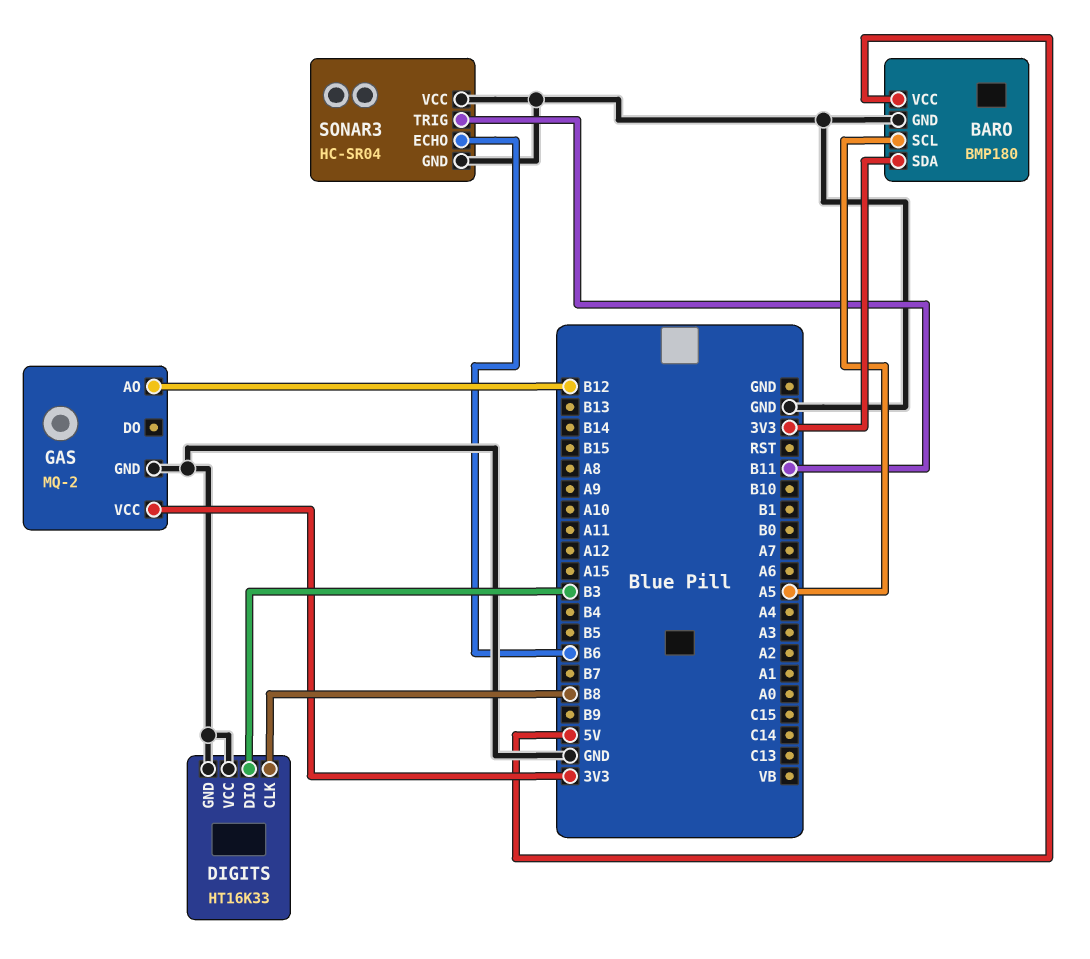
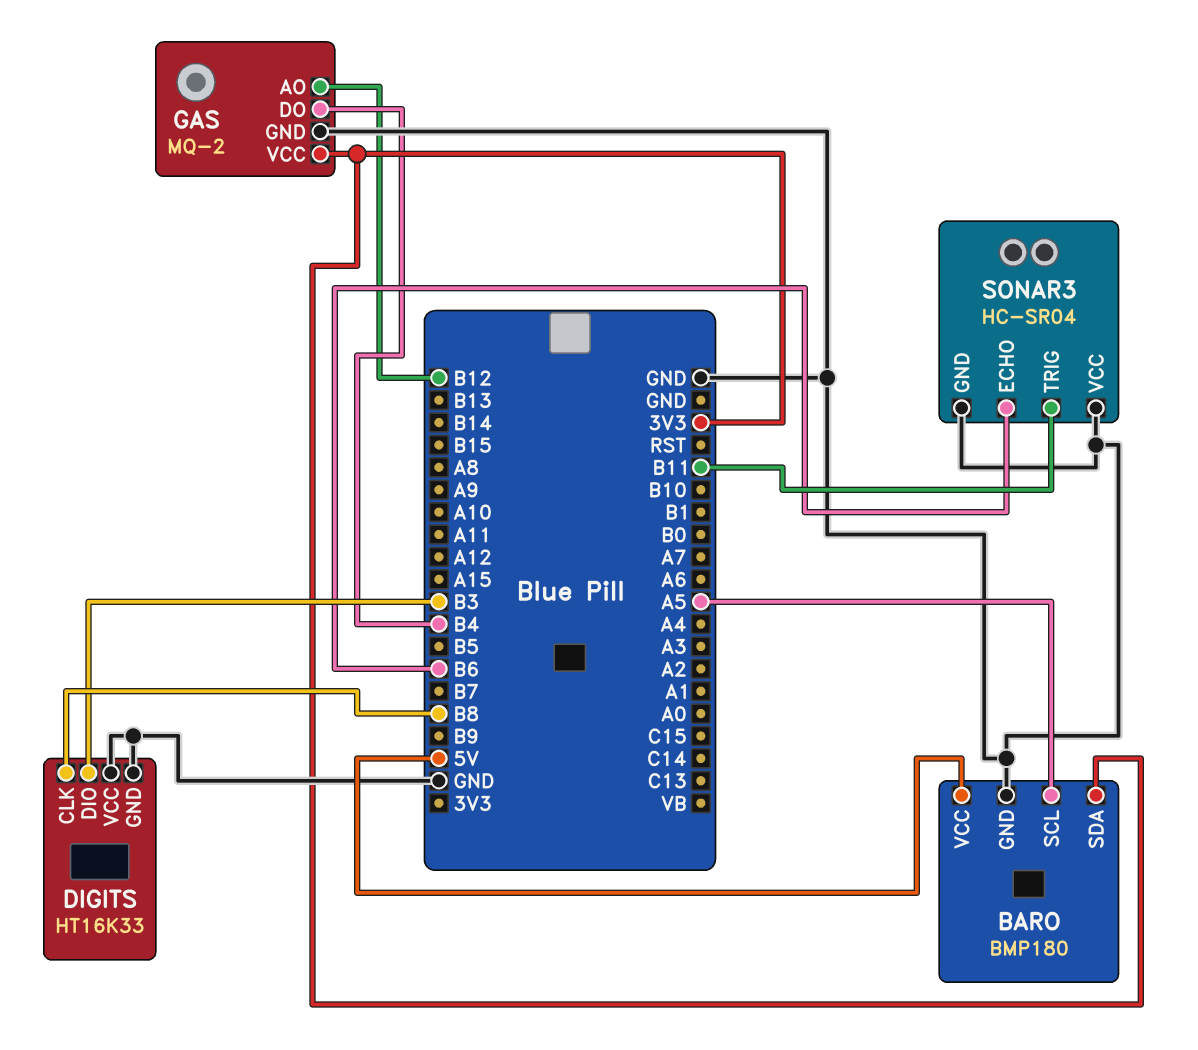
GAS pin DO: none -> B4

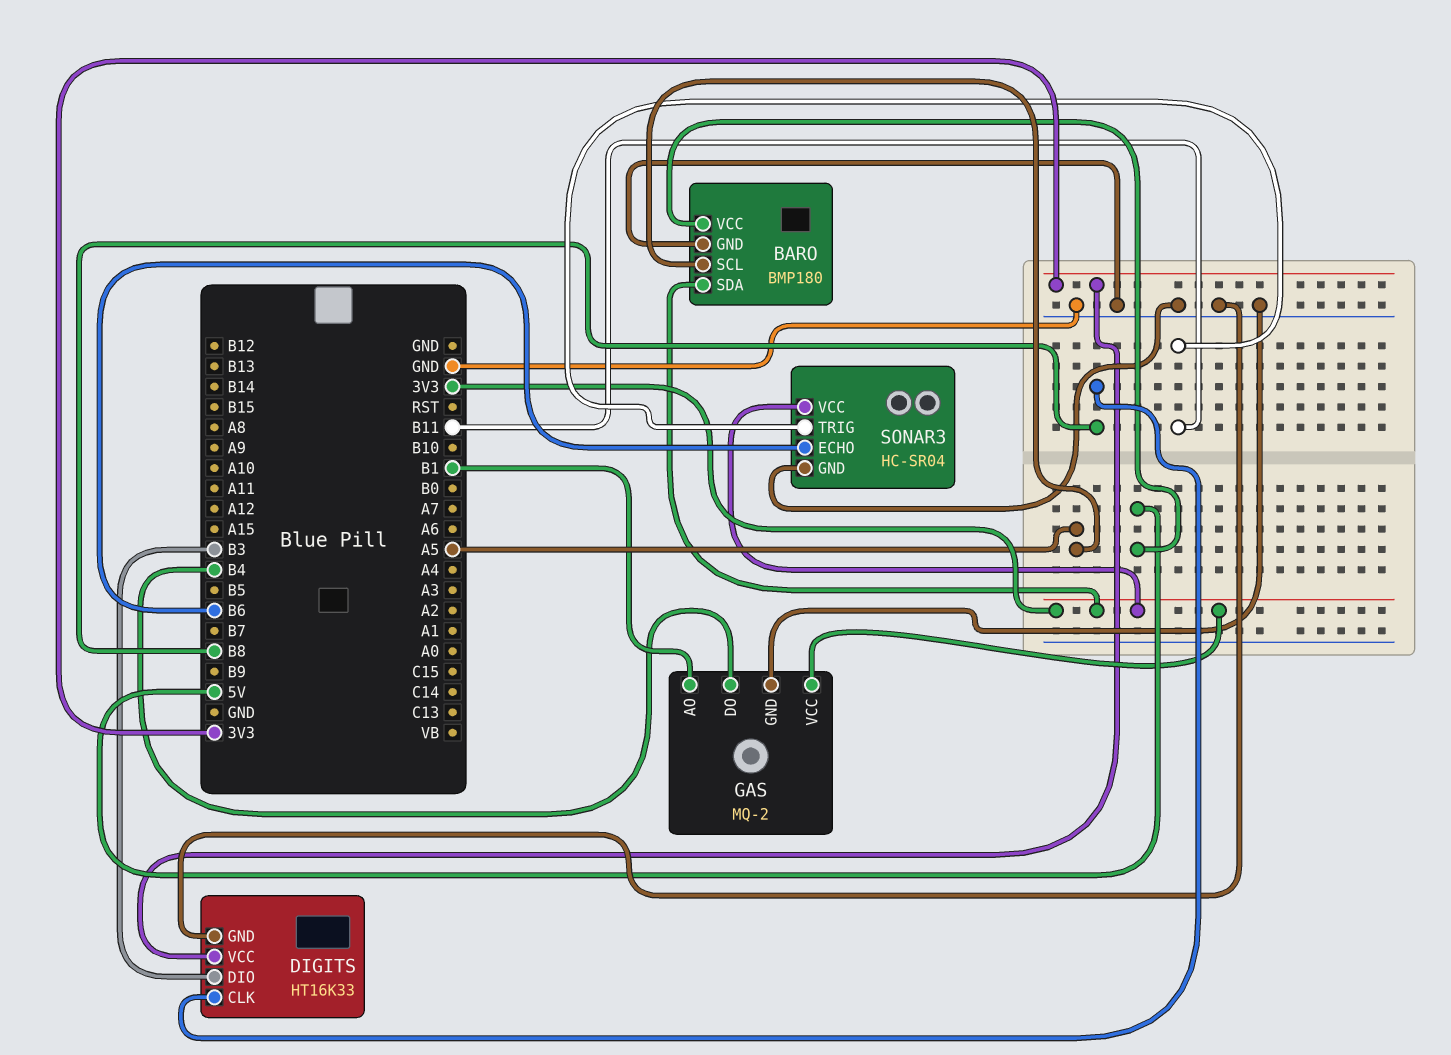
DIGITS pin VCC: GND -> 3V3
GAS pin AO: B12 -> B1
SONAR3 pin VCC: GND -> 3V3

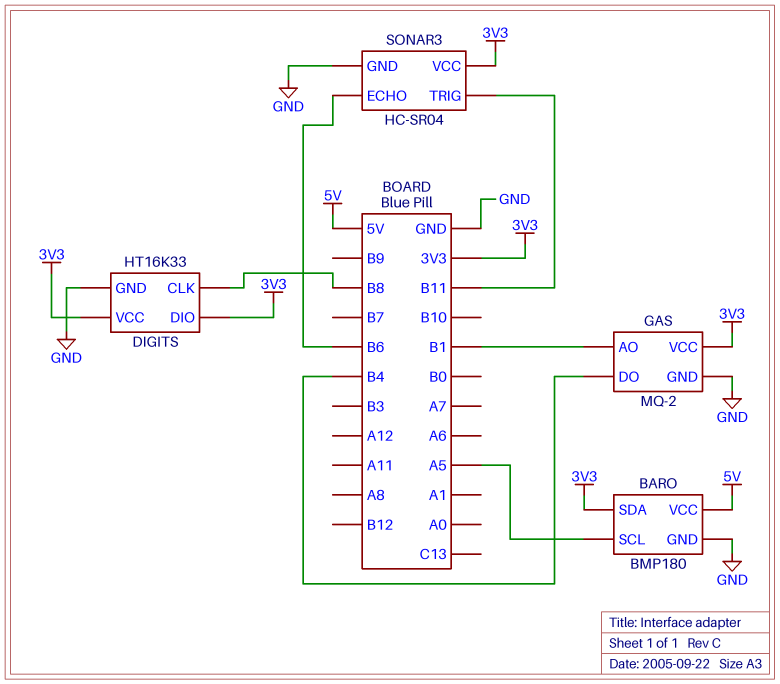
DIGITS pin DIO: B3 -> 3V3

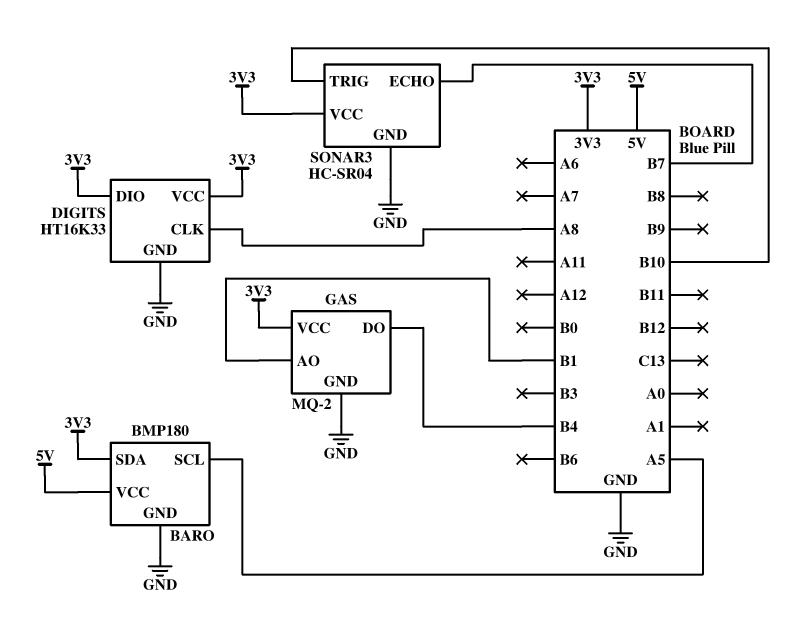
DIGITS pin CLK: B8 -> A8
SONAR3 pin ECHO: B6 -> B7
SONAR3 pin TRIG: B11 -> B10

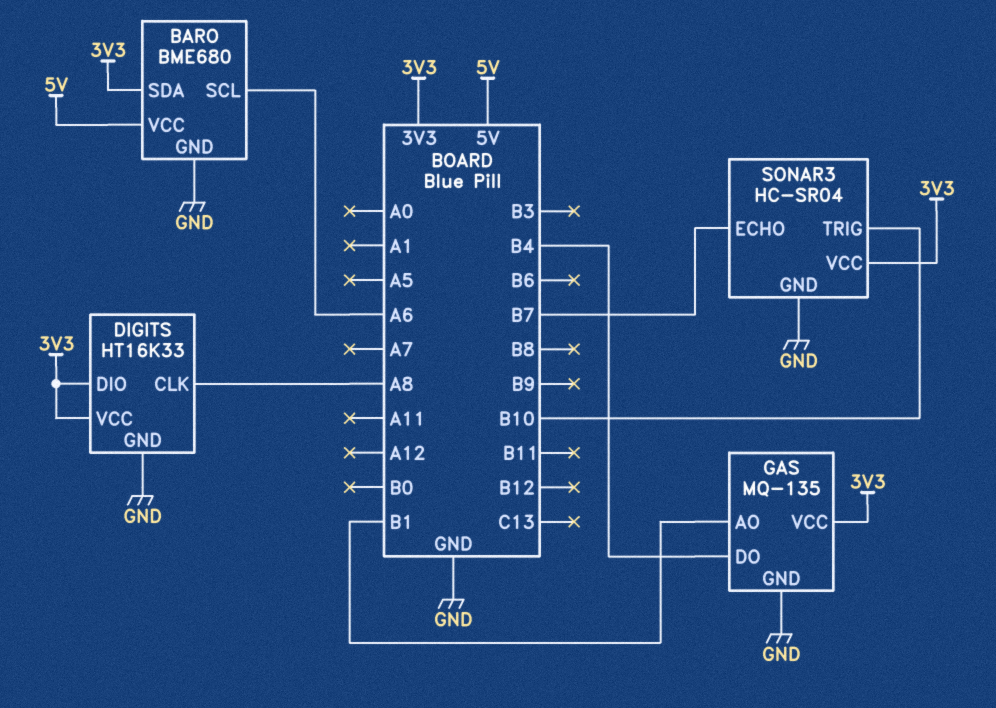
BARO: BMP180 -> BME680
BARO pin SCL: A5 -> A6
GAS: MQ-2 -> MQ-135

